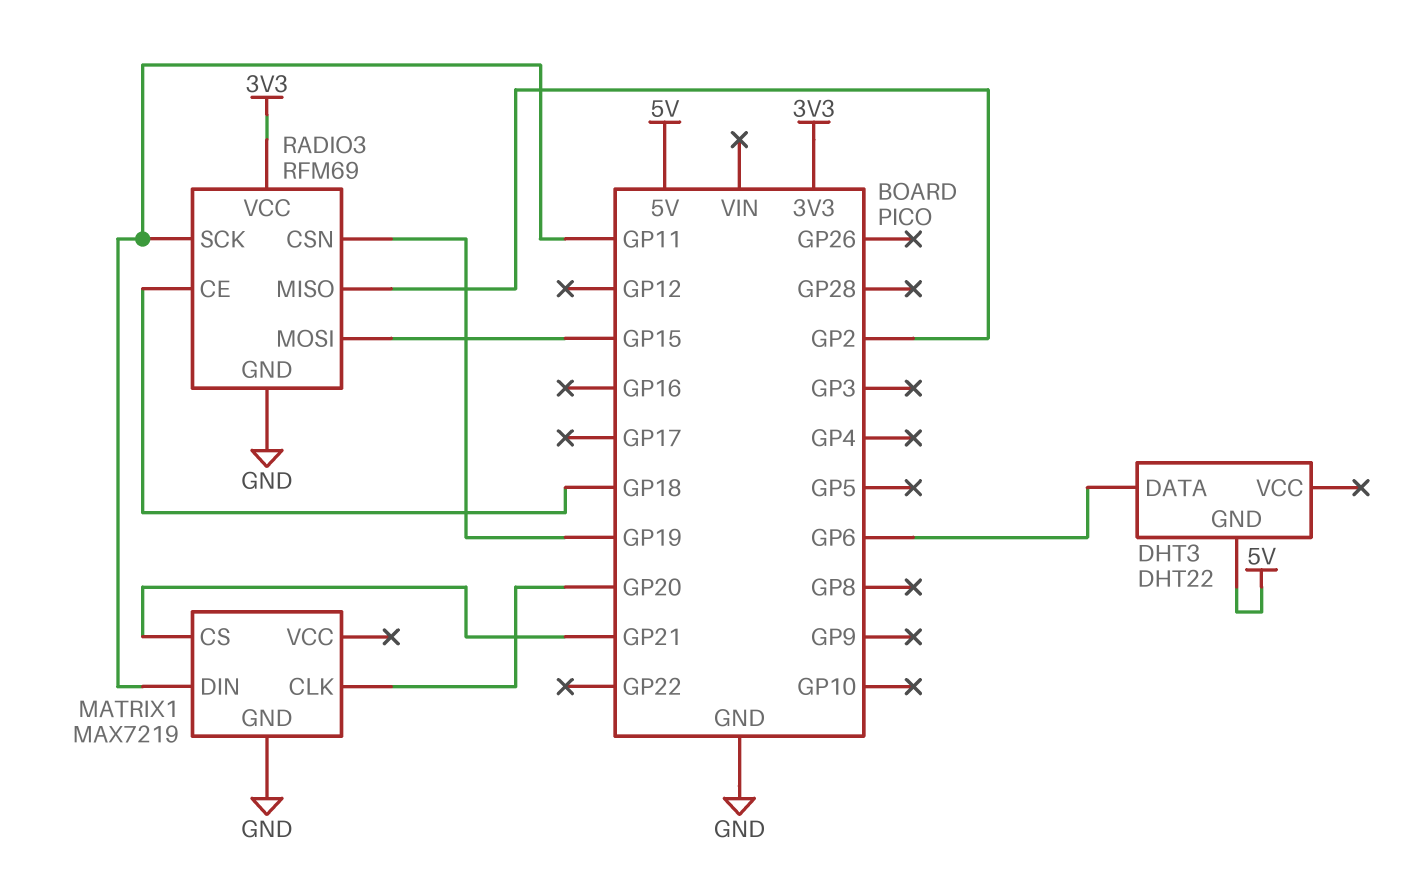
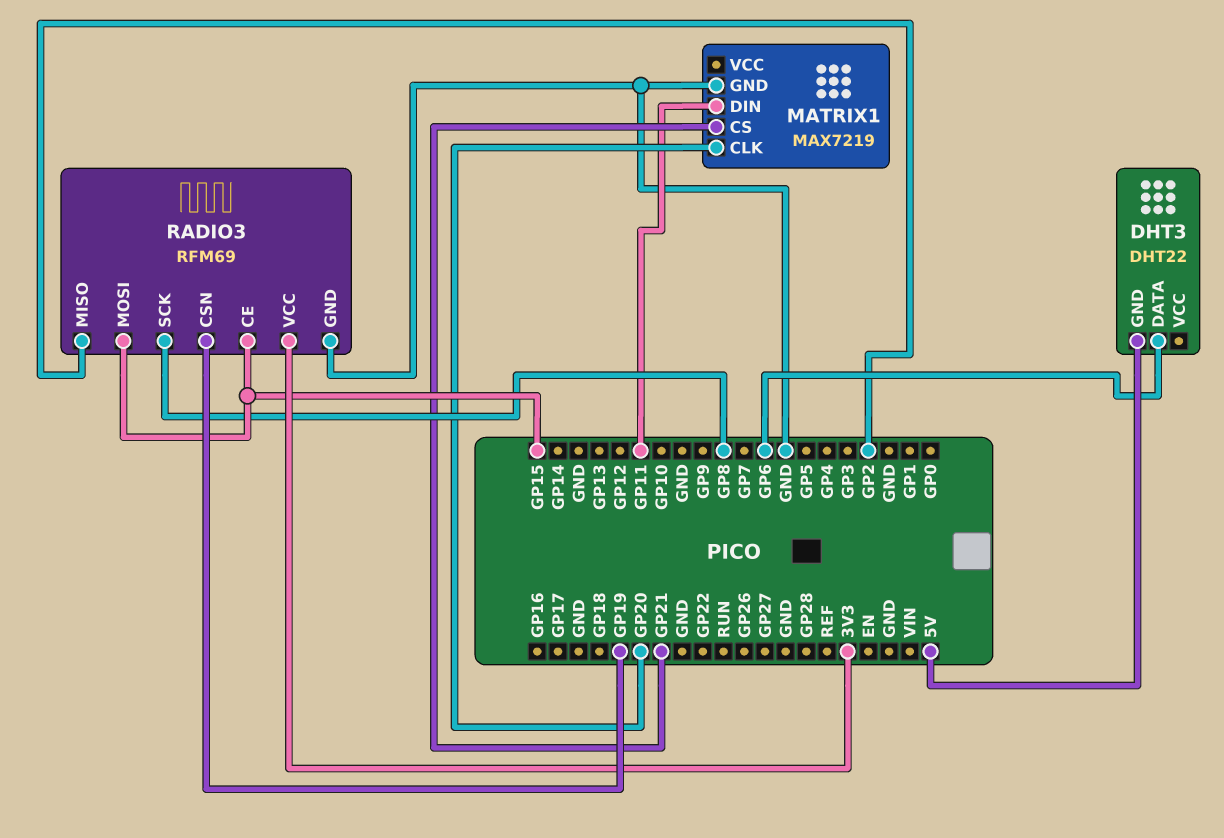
RADIO3 pin CE: GP18 -> GP15
RADIO3 pin SCK: GP11 -> GP8

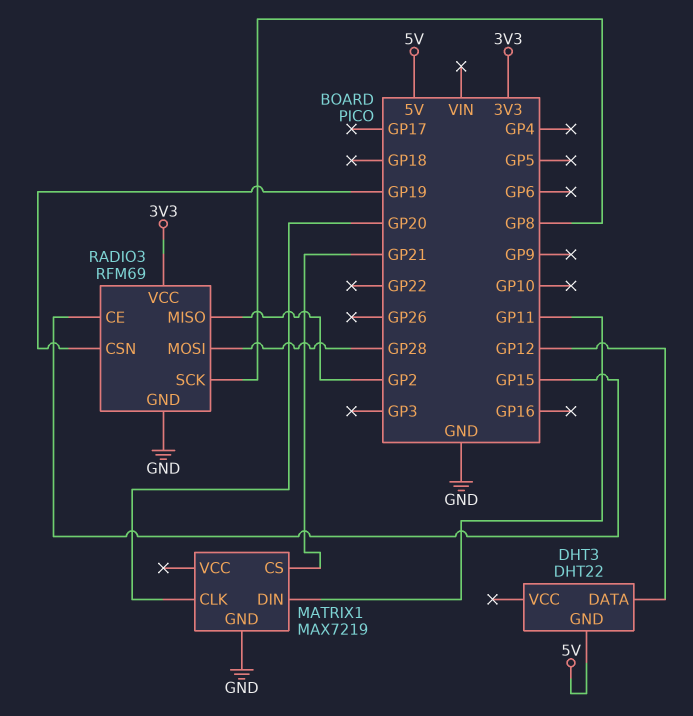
DHT3 pin DATA: GP6 -> GP12
RADIO3 pin MOSI: GP15 -> GP28

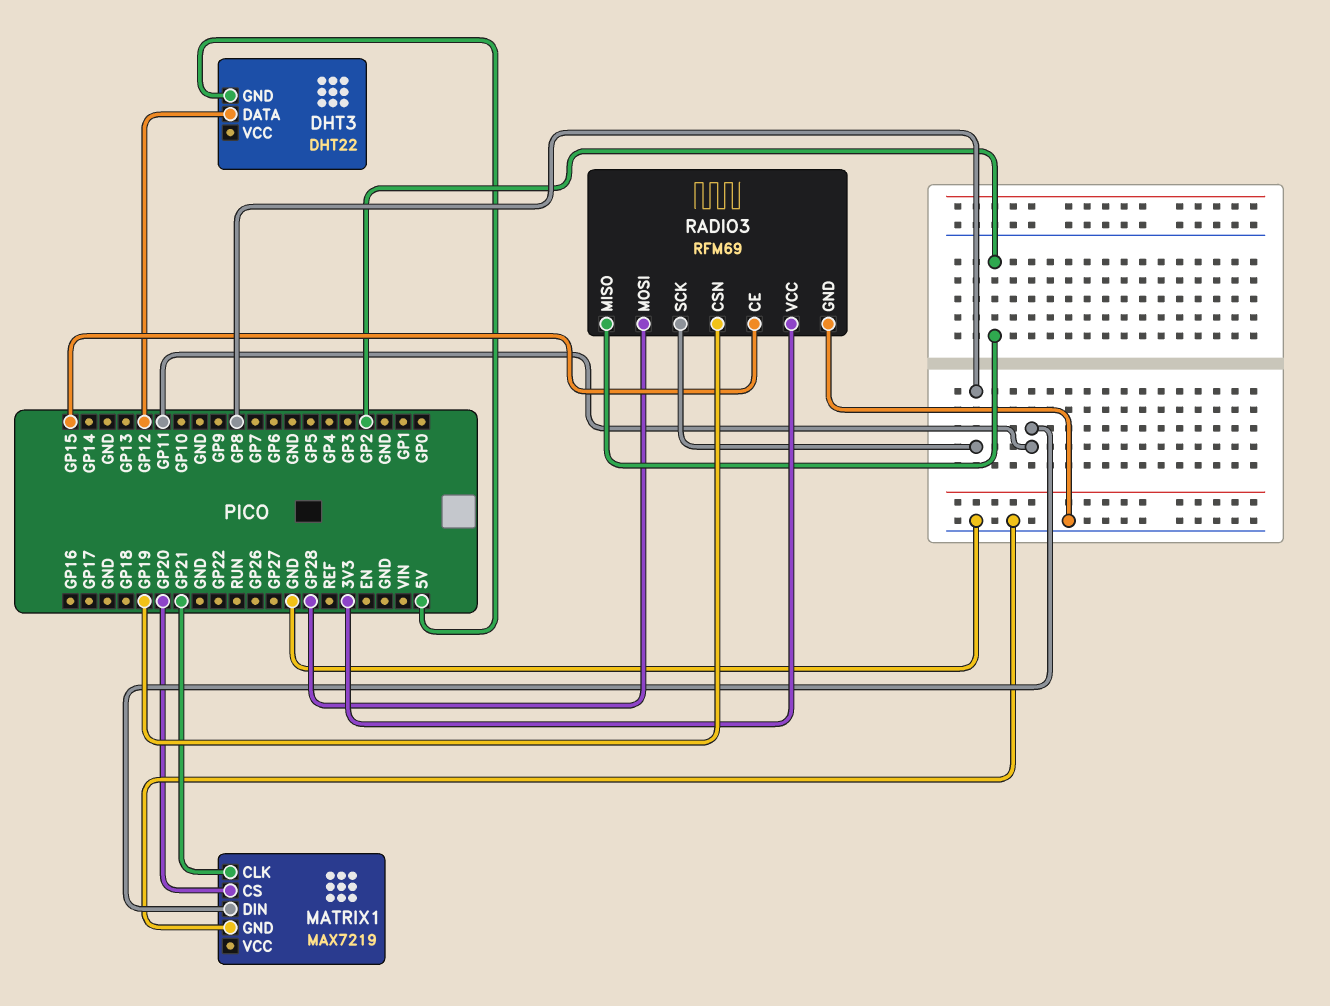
MATRIX1 pin CLK: GP20 -> GP21
MATRIX1 pin CS: GP21 -> GP20

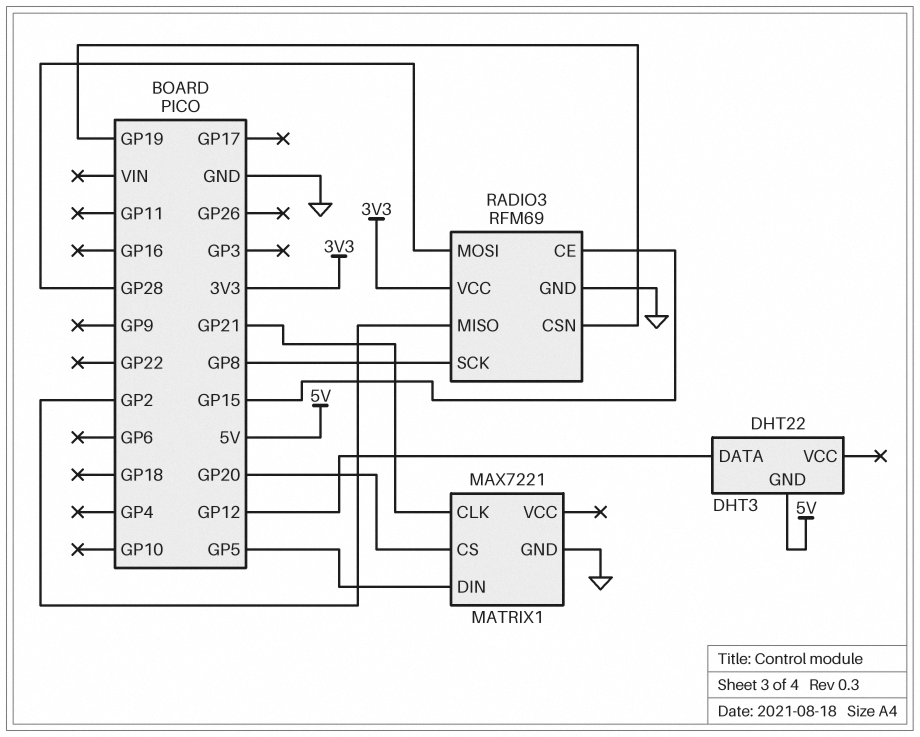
MATRIX1: MAX7219 -> MAX7221
MATRIX1 pin DIN: GP11 -> GP5

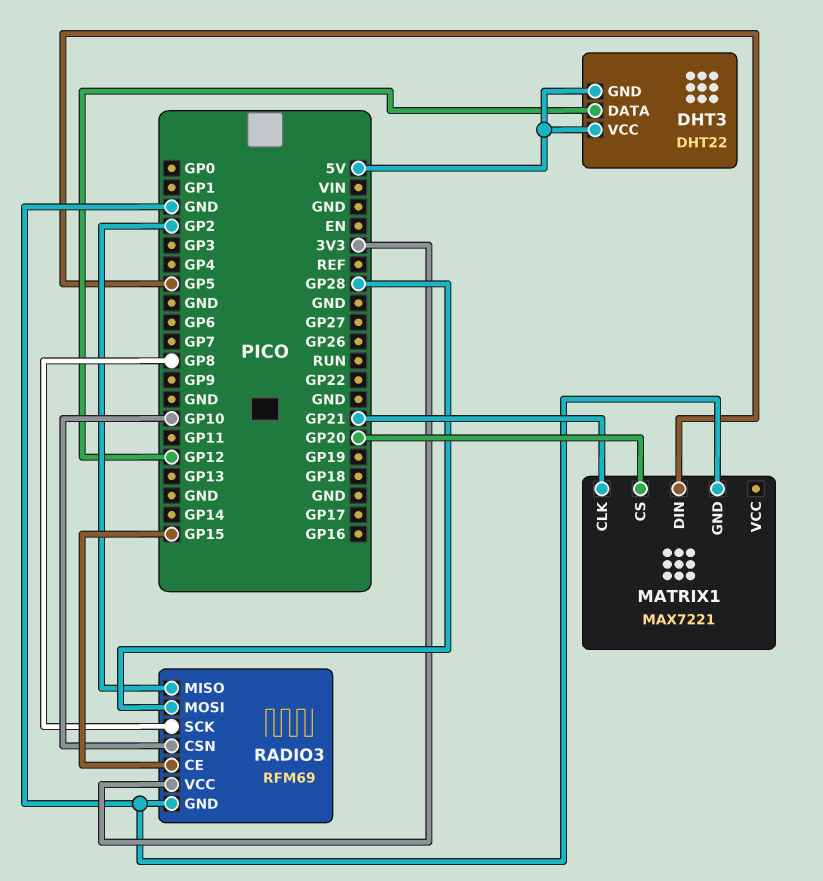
DHT3 pin VCC: none -> 5V
RADIO3 pin CSN: GP19 -> GP10

